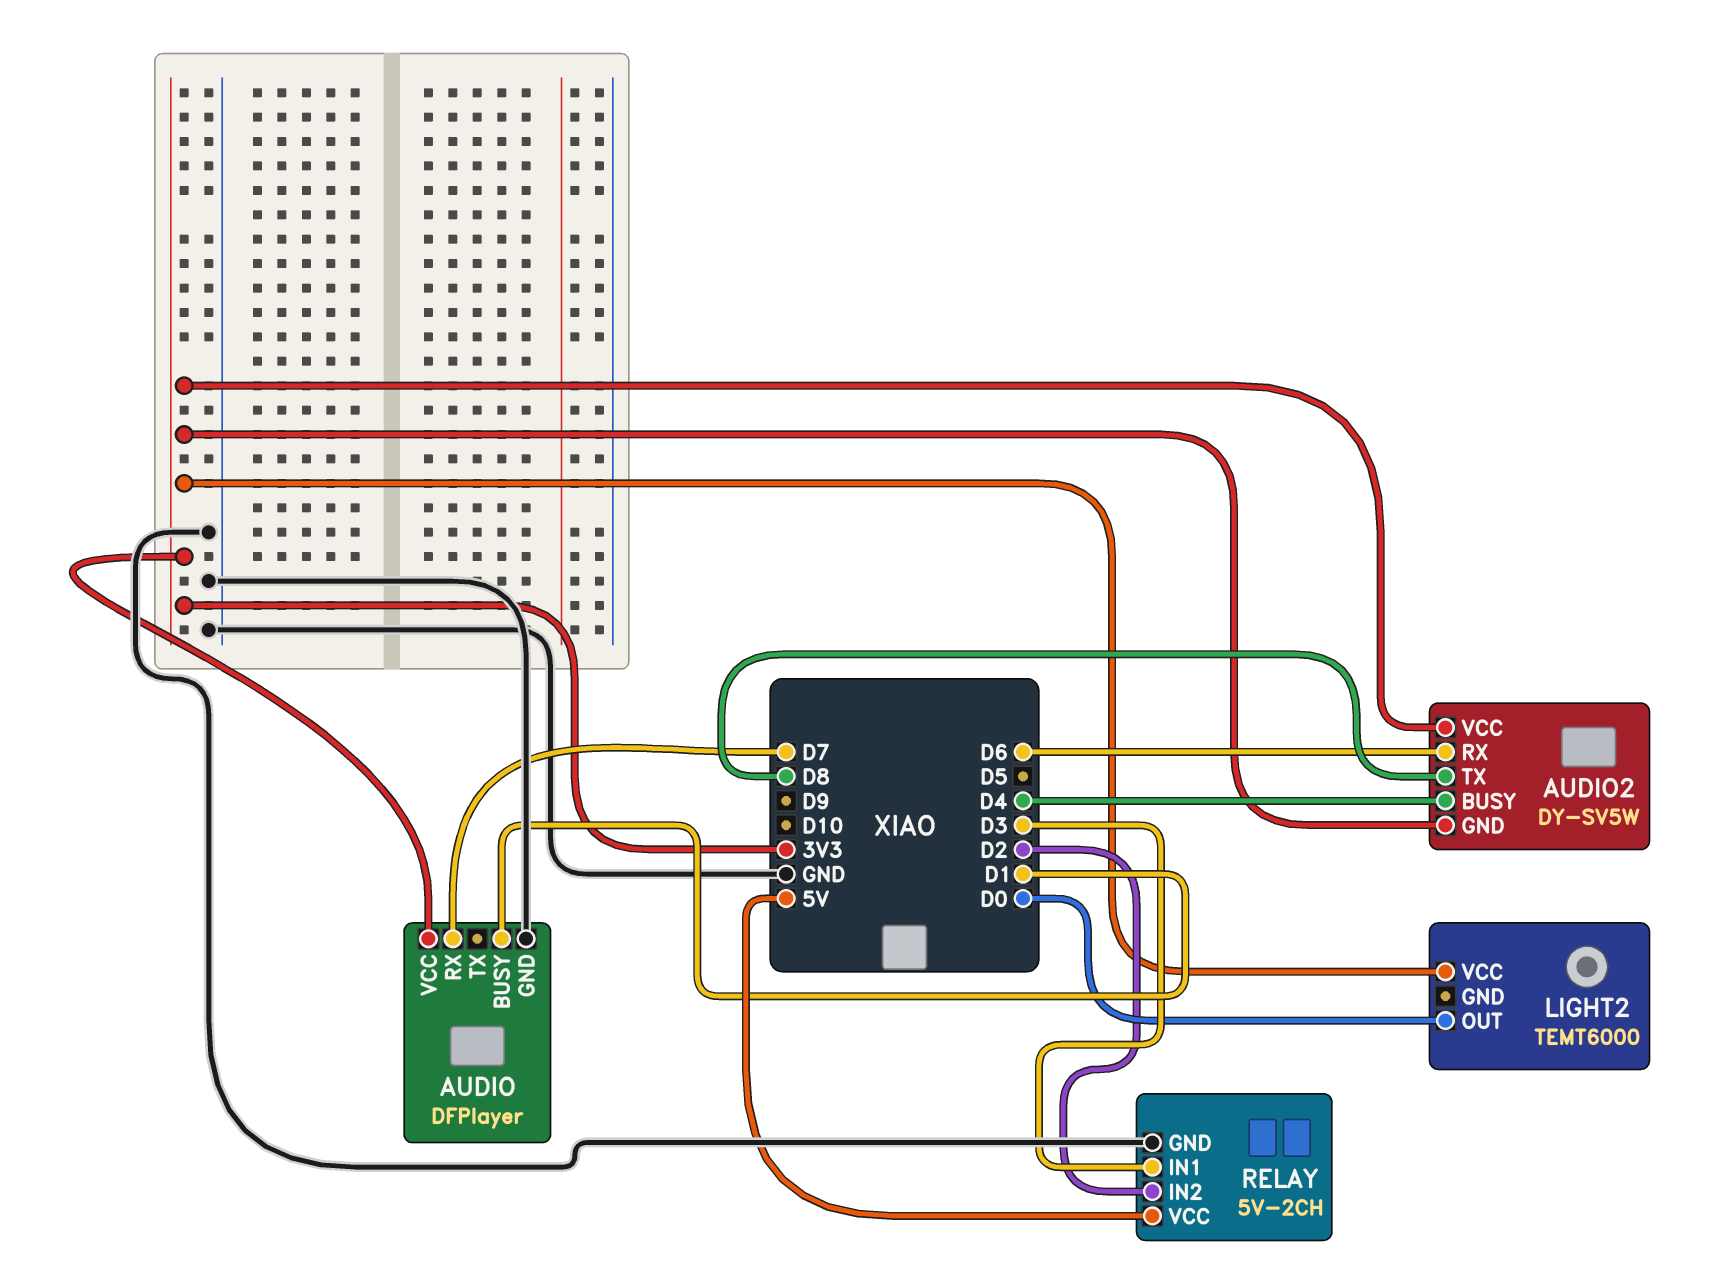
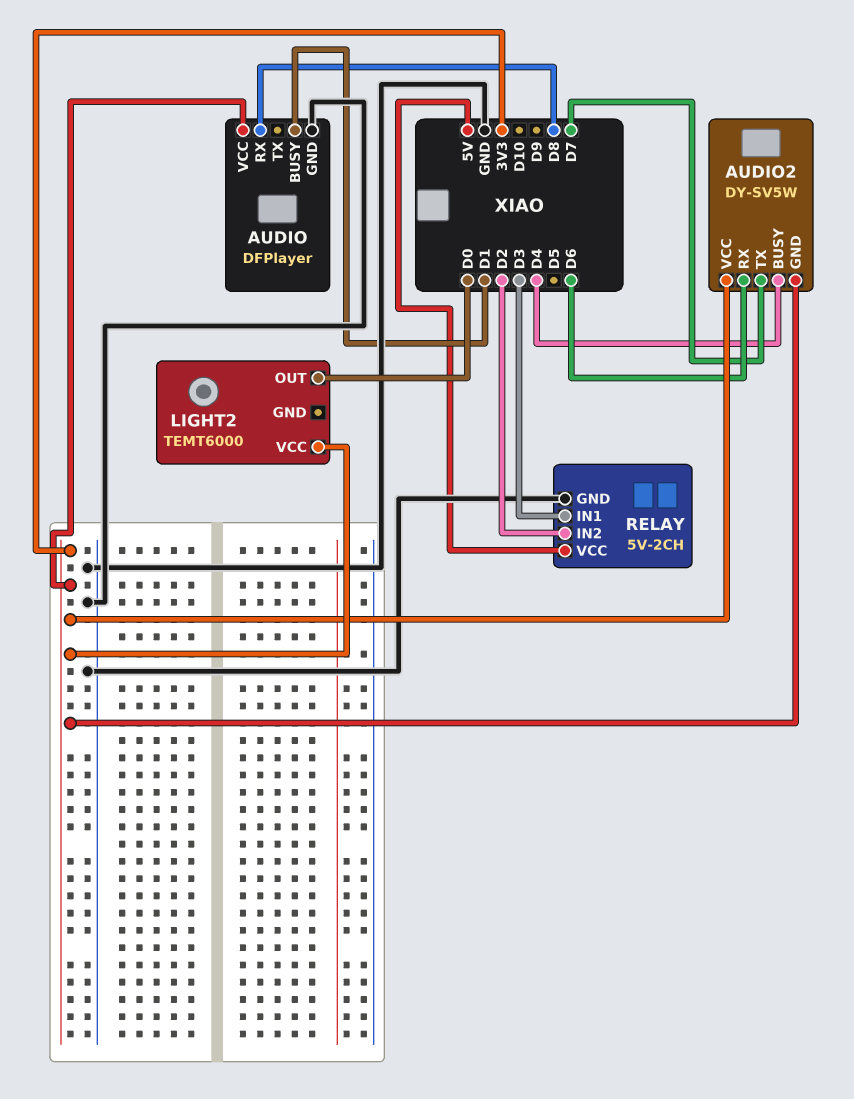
AUDIO pin RX: D7 -> D8
AUDIO2 pin TX: D8 -> D7

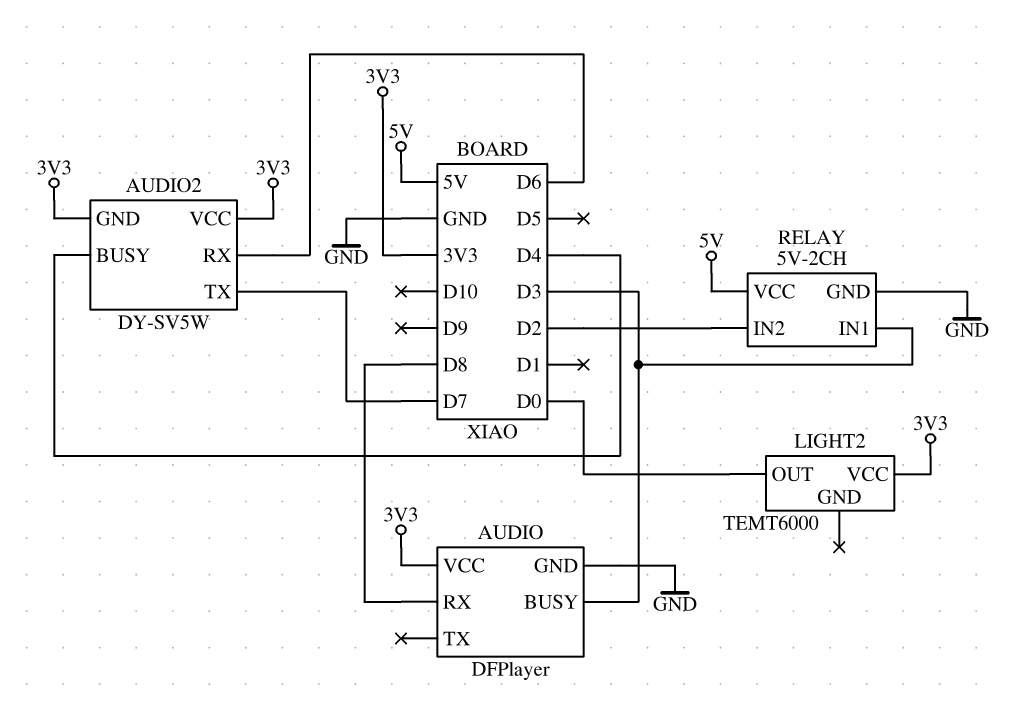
AUDIO pin BUSY: D1 -> D3

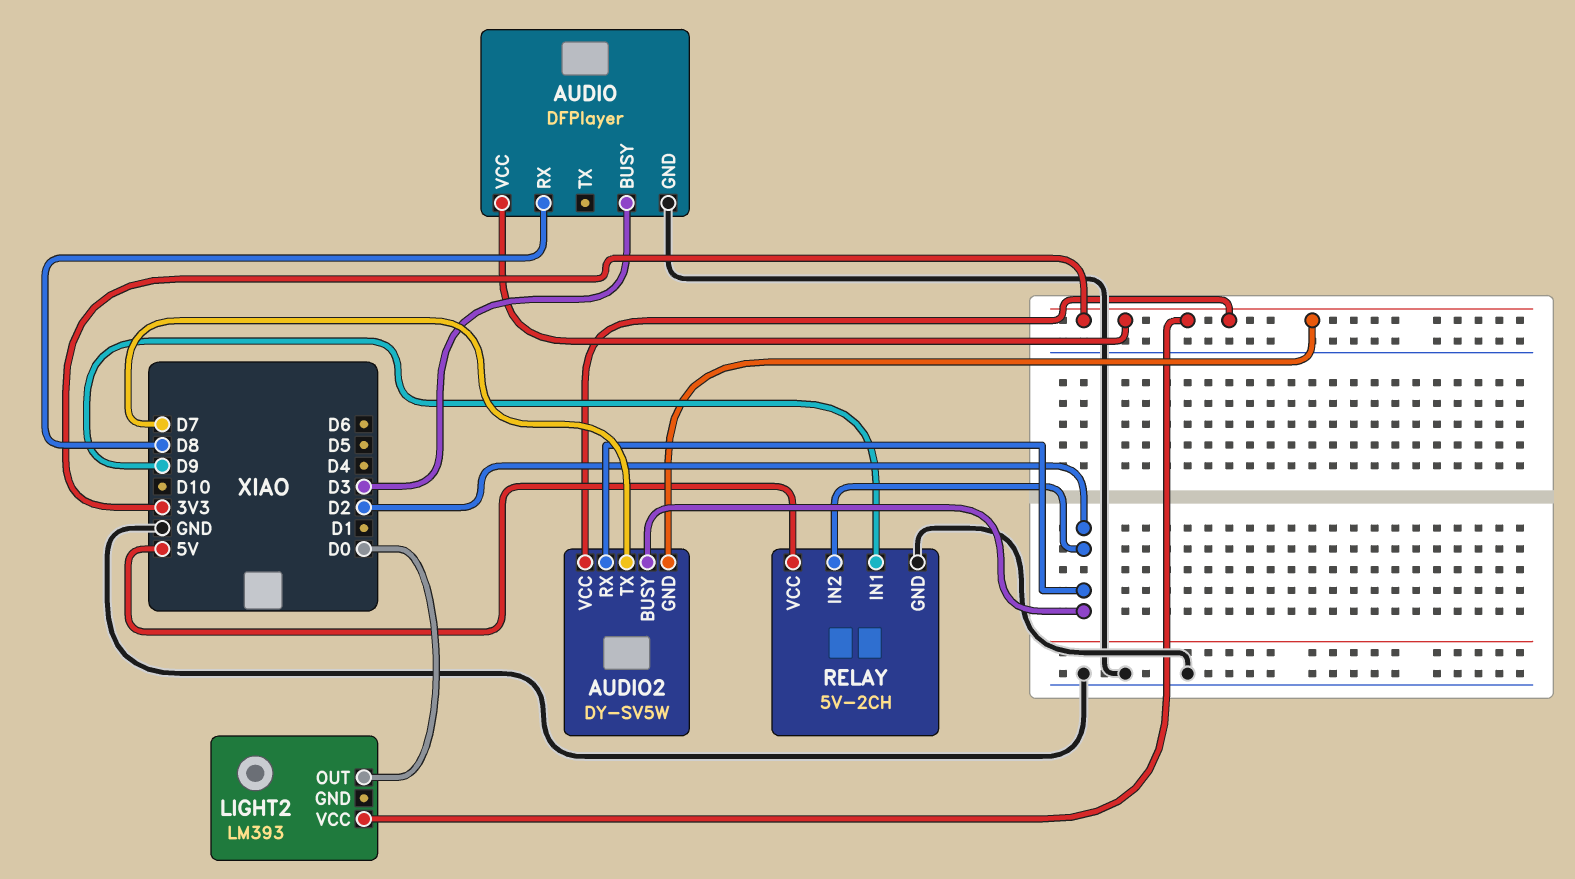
AUDIO2 pin BUSY: D4 -> D2
AUDIO2 pin RX: D6 -> D2
LIGHT2: TEMT6000 -> LM393
RELAY pin IN1: D3 -> D9

